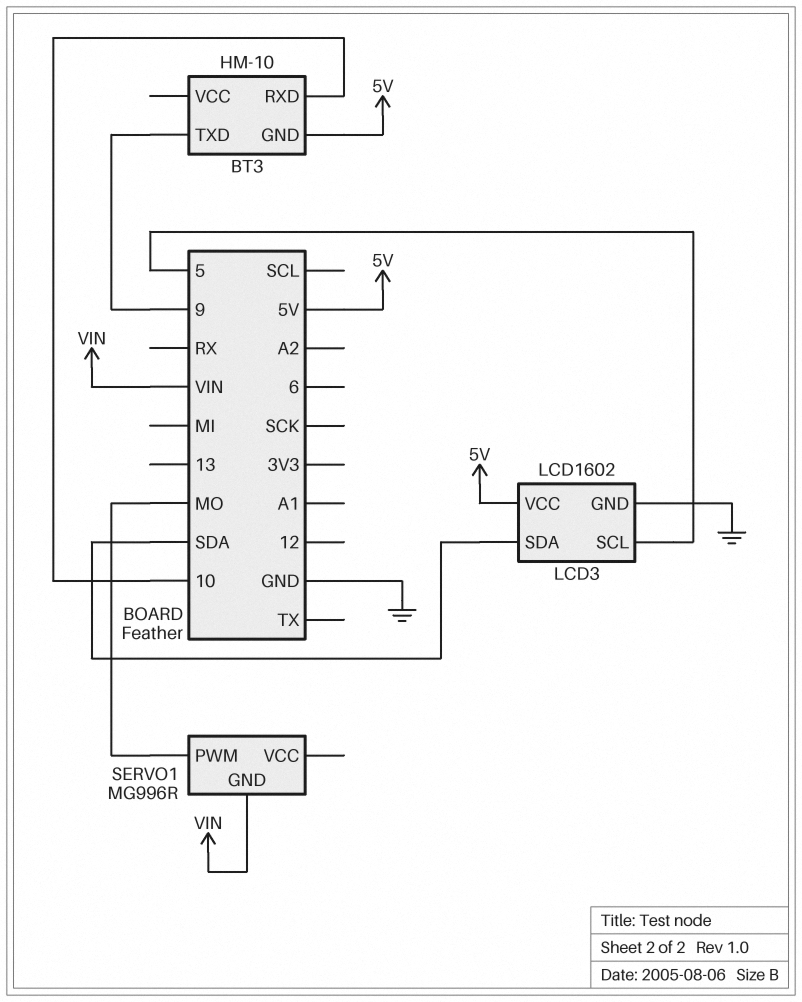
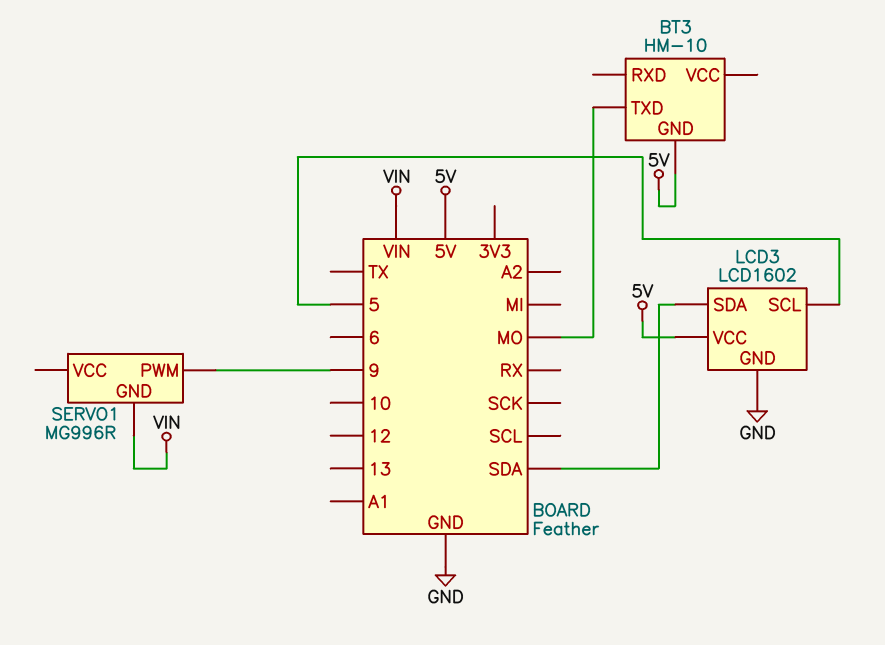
BT3 pin RXD: 10 -> none
BT3 pin TXD: 9 -> MO
SERVO1 pin PWM: MO -> 9

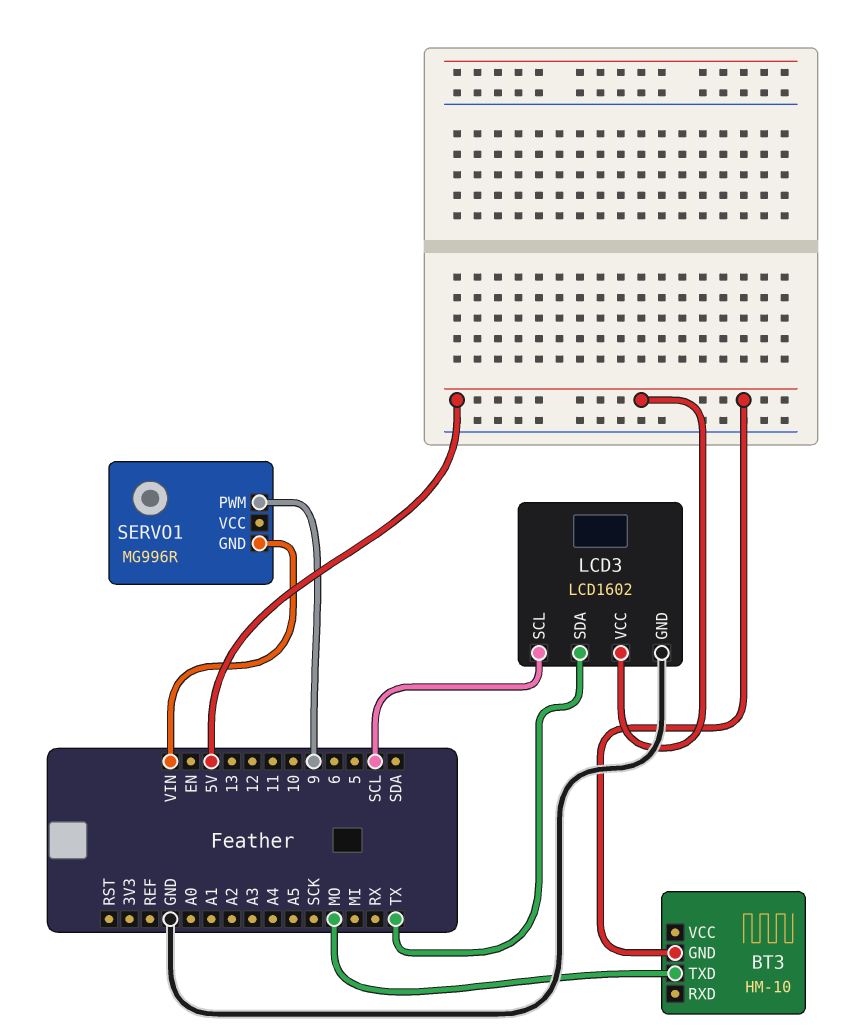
LCD3 pin SCL: 5 -> SCL
LCD3 pin SDA: SDA -> TX

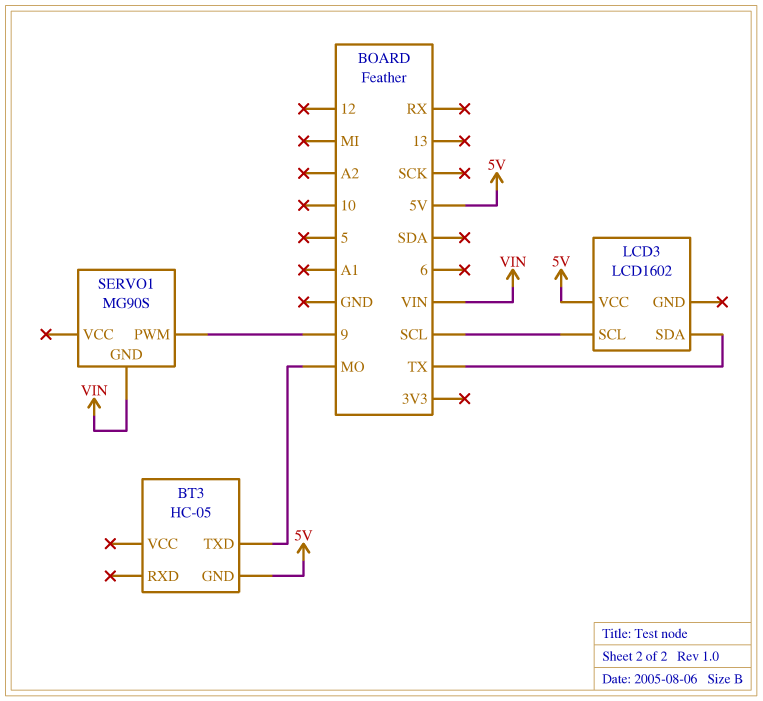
BT3: HM-10 -> HC-05
LCD3 pin GND: GND -> none
SERVO1: MG996R -> MG90S

